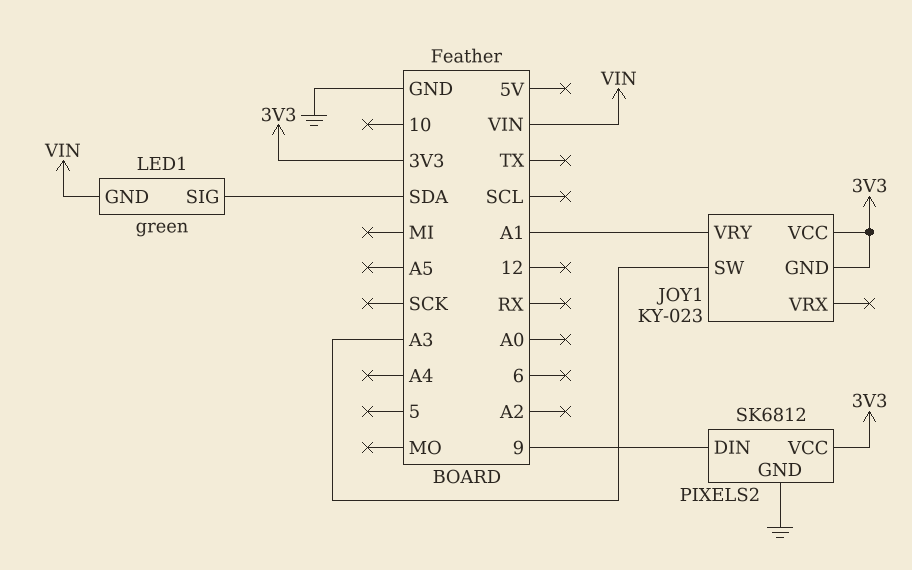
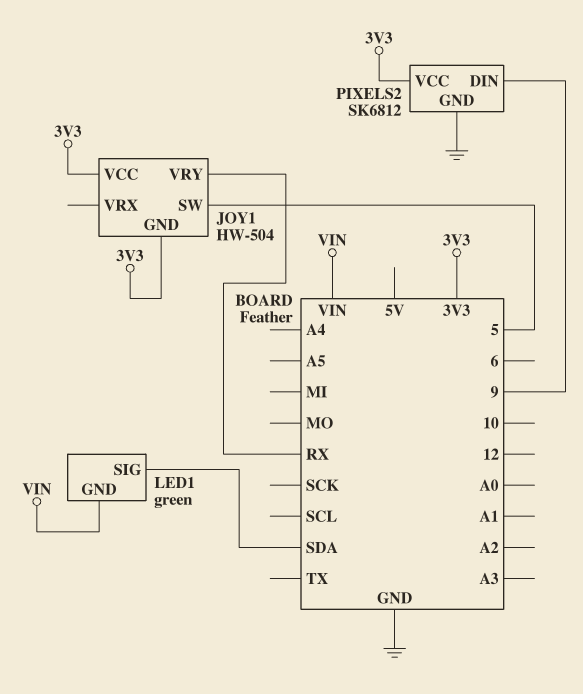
JOY1: KY-023 -> HW-504
JOY1 pin SW: A3 -> 5
JOY1 pin VRY: A1 -> RX

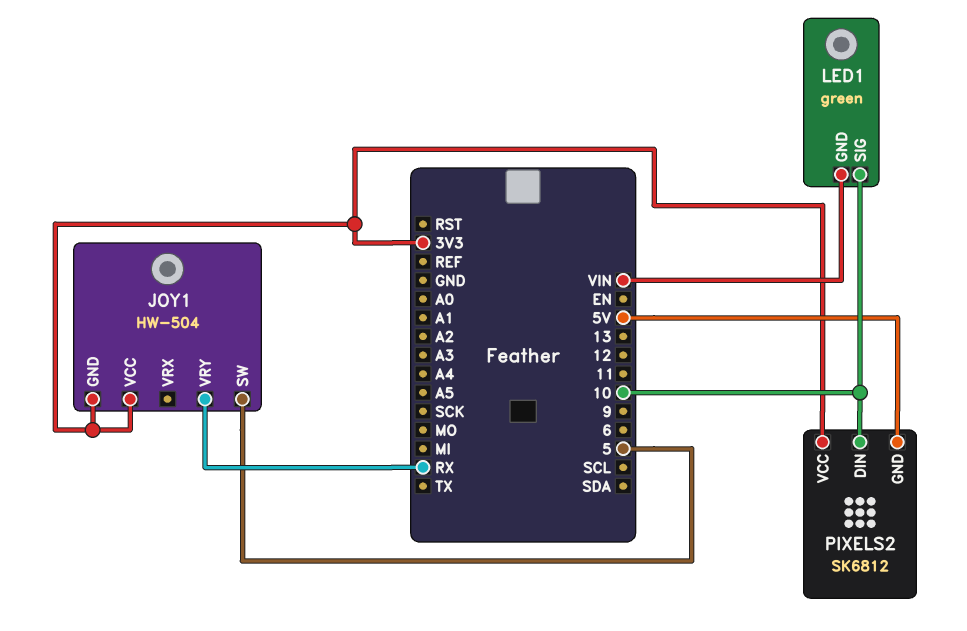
LED1 pin SIG: SDA -> 10
PIXELS2 pin DIN: 9 -> 10
PIXELS2 pin GND: GND -> 5V

